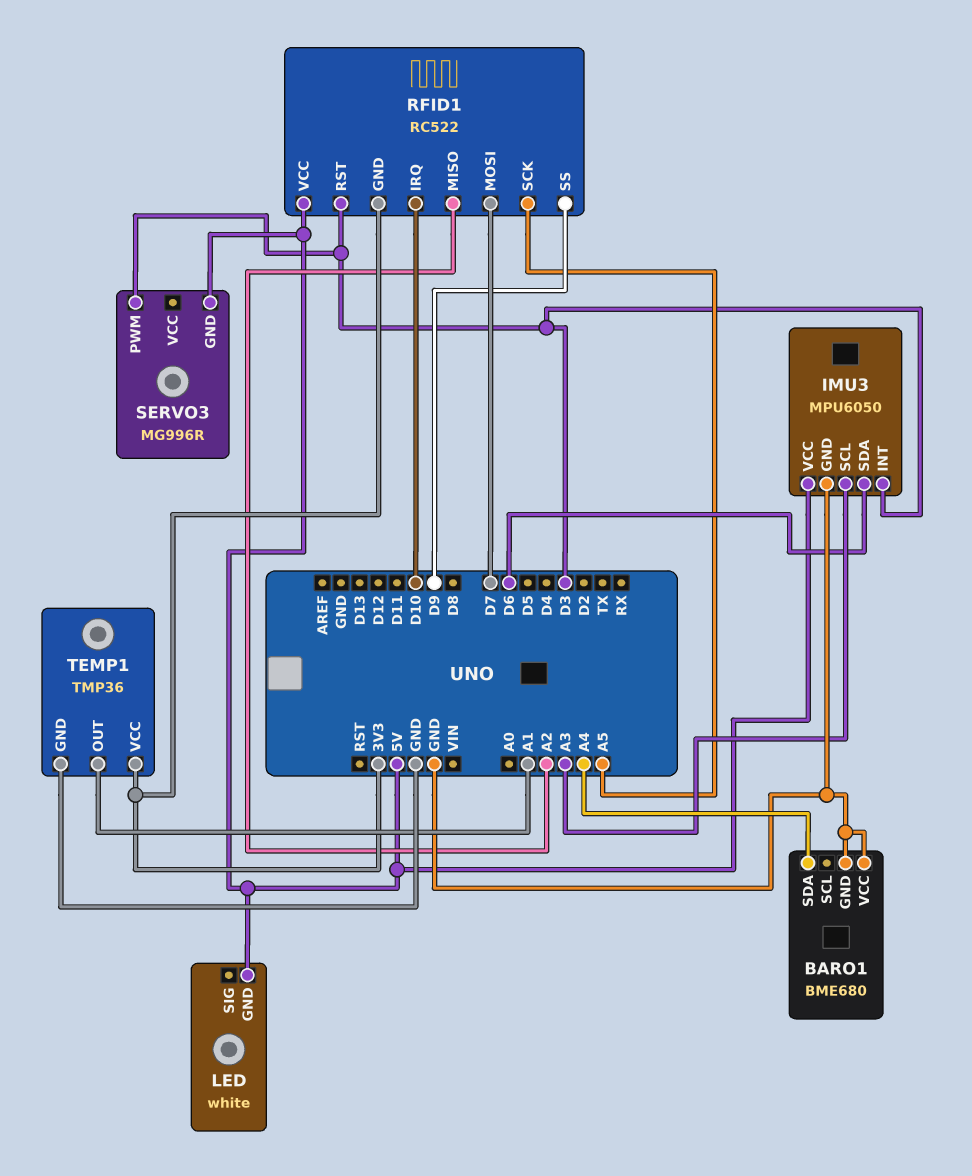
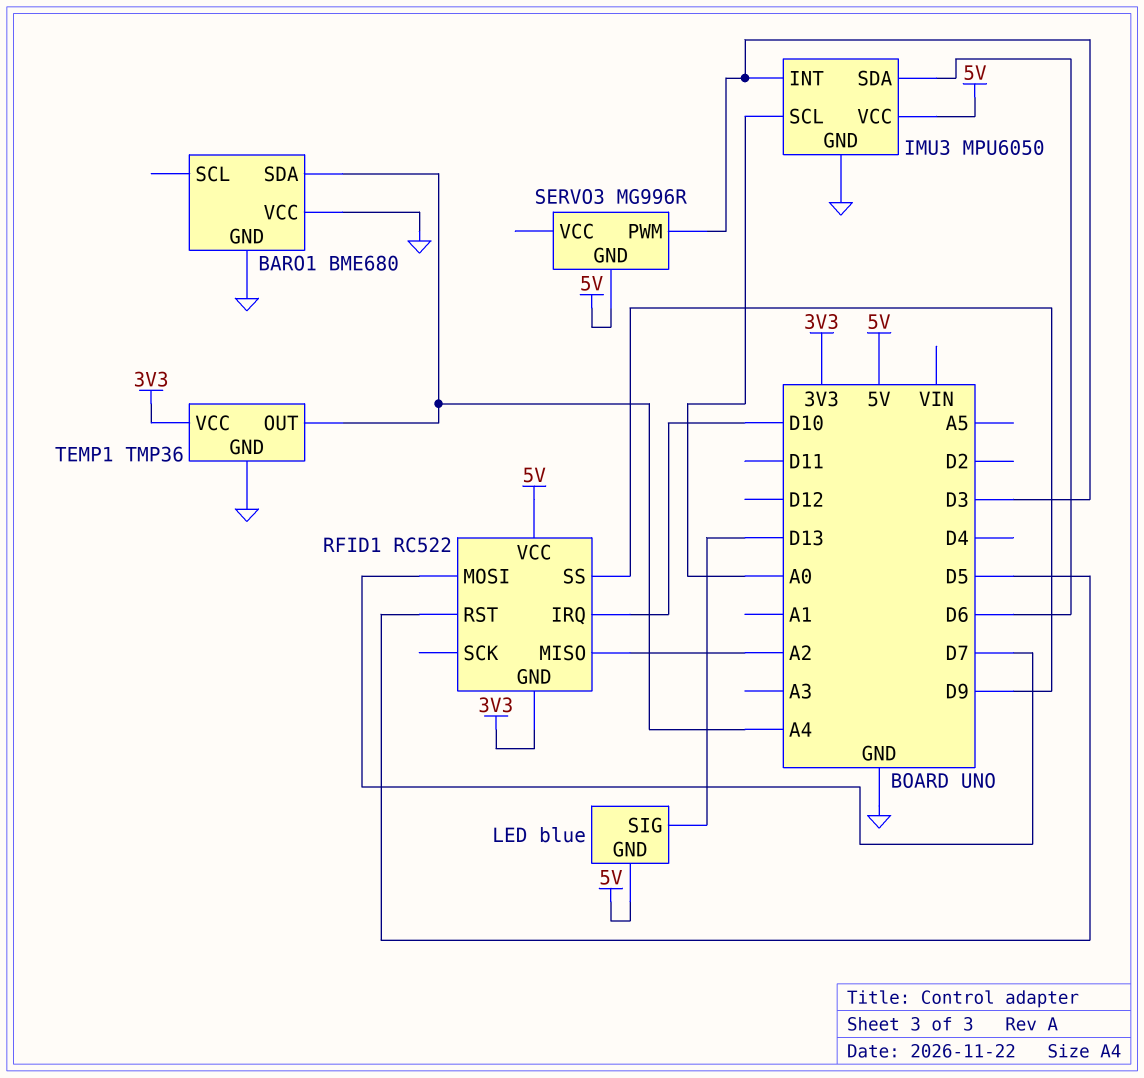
IMU3 pin SCL: A3 -> A0
LED: white -> blue
LED pin SIG: none -> D13
RFID1 pin RST: D3 -> D5
RFID1 pin SCK: A5 -> none
TEMP1 pin OUT: A1 -> A4

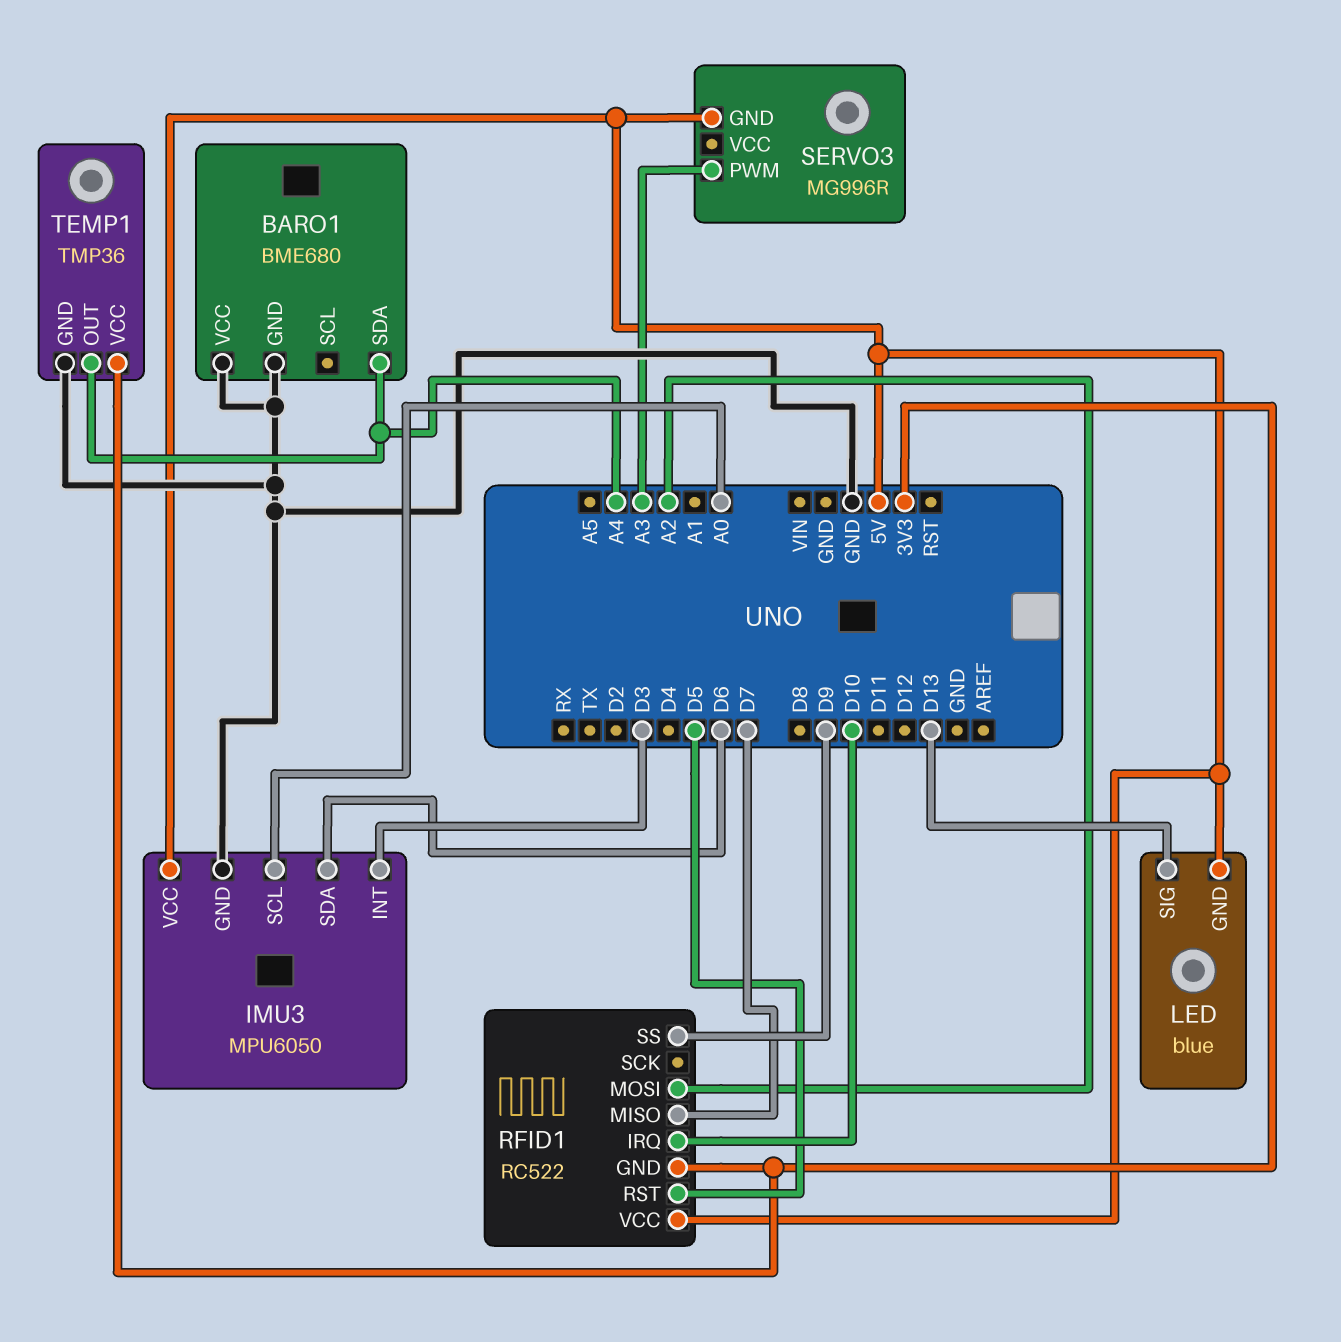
RFID1 pin MISO: A2 -> D7
RFID1 pin MOSI: D7 -> A2
SERVO3 pin PWM: D3 -> A3

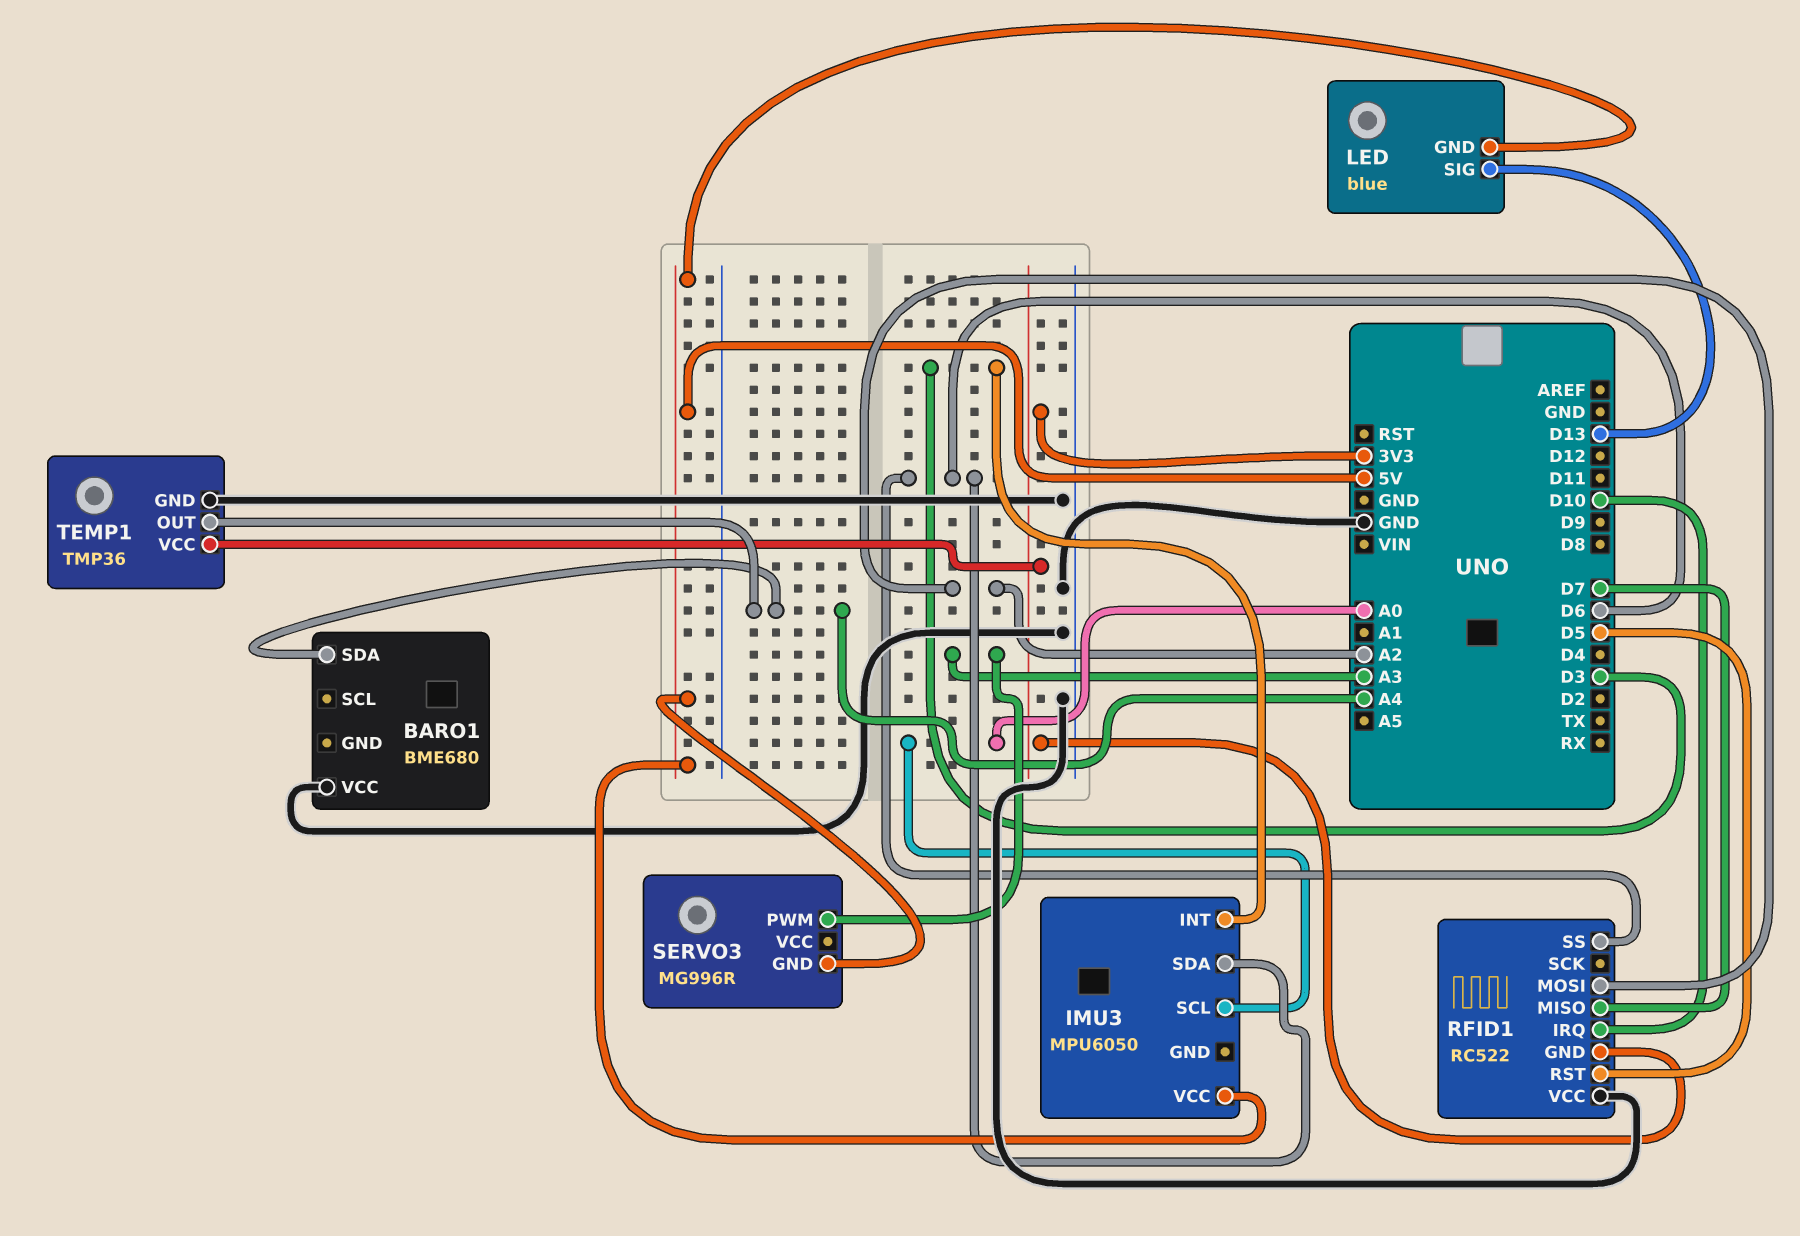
BARO1 pin GND: GND -> none
IMU3 pin GND: GND -> none
RFID1 pin SS: D9 -> D6
RFID1 pin VCC: 5V -> GND

